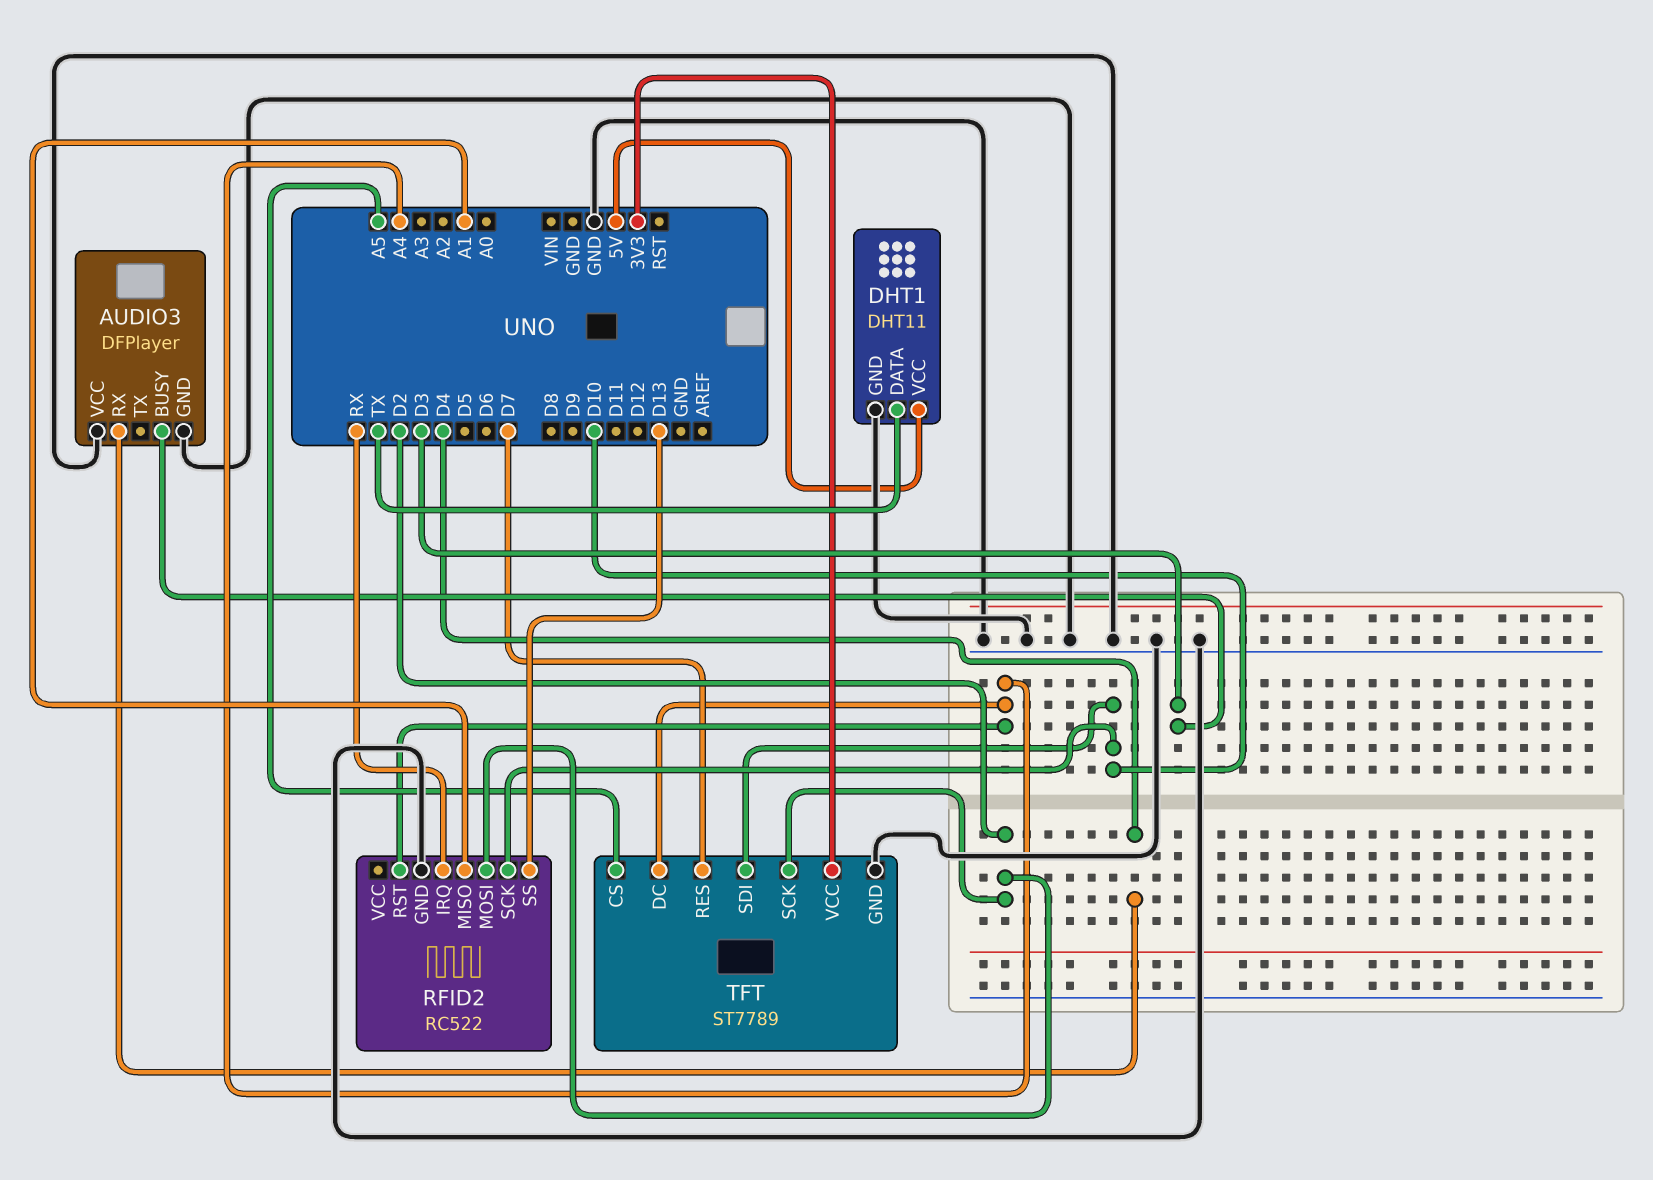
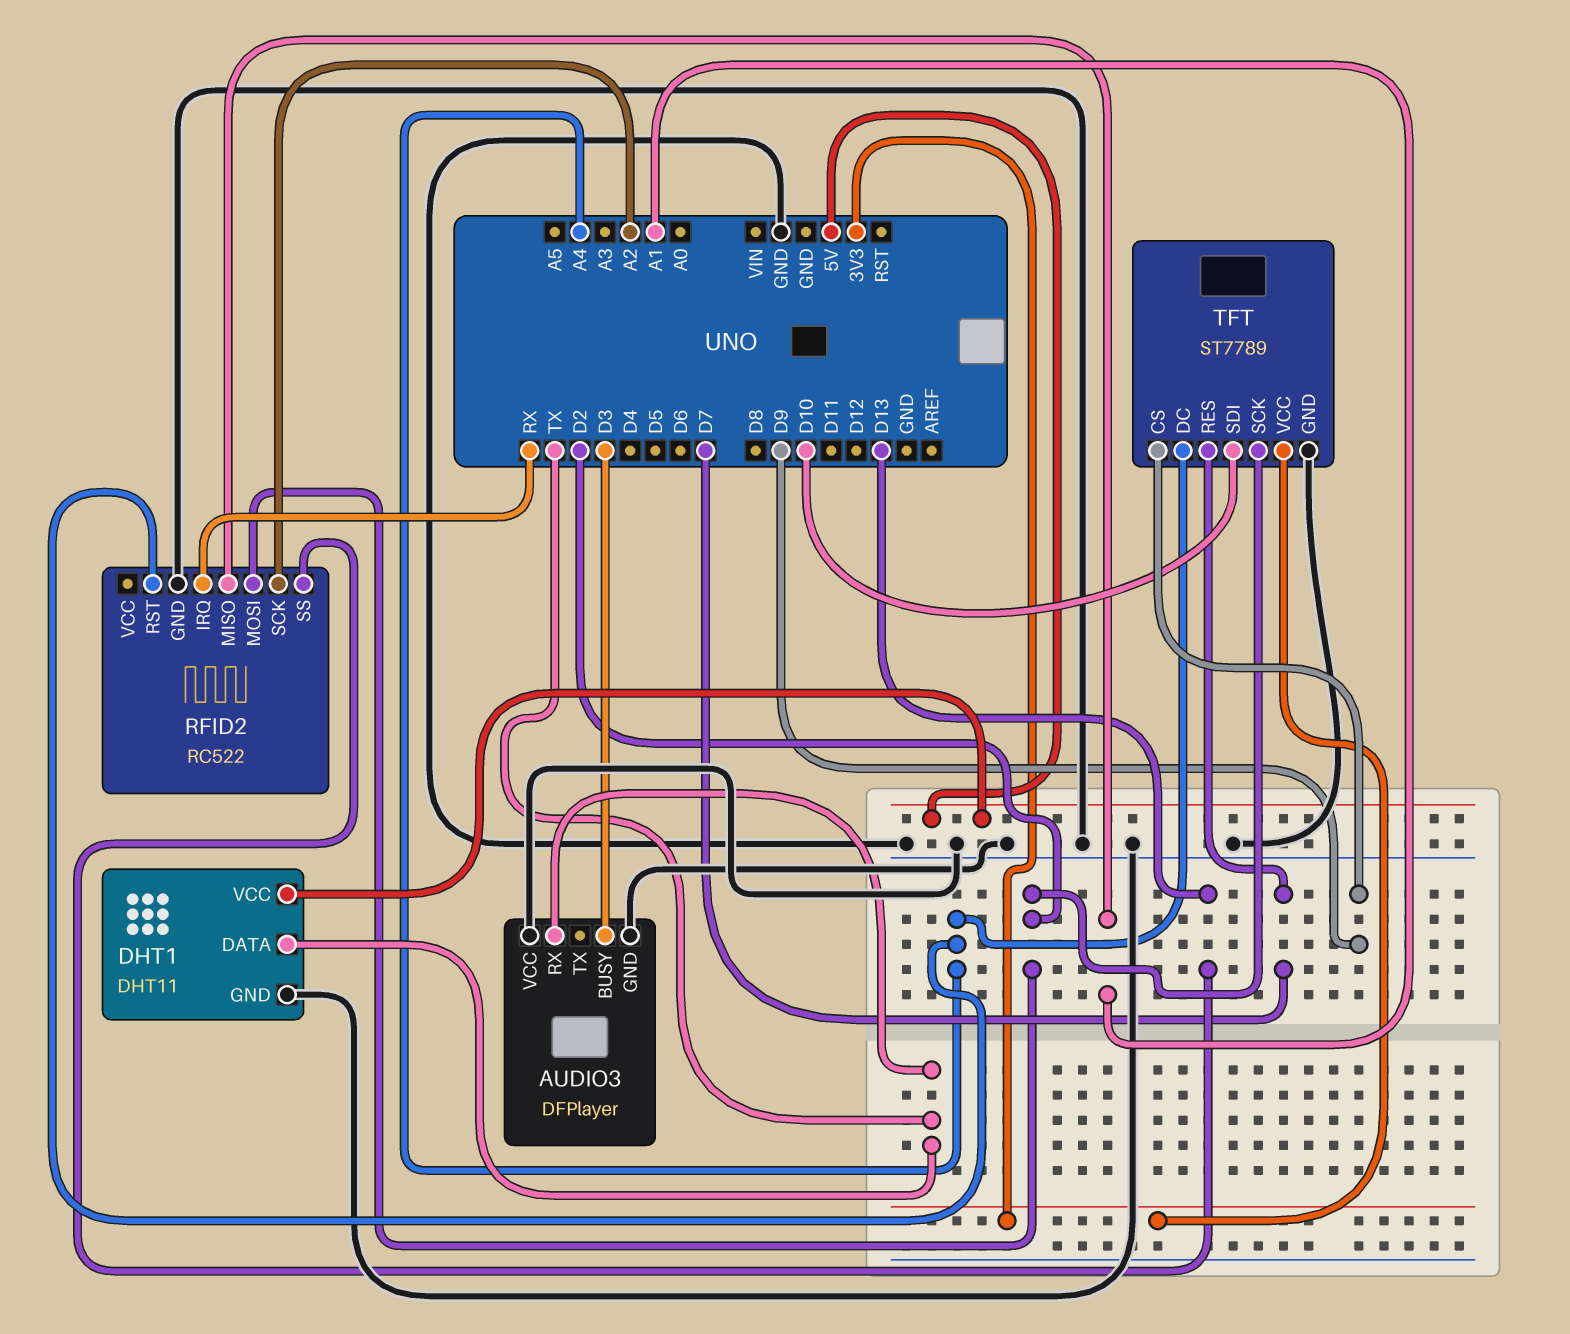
AUDIO3 pin RX: D4 -> TX
RFID2 pin SCK: D10 -> A2
TFT pin CS: A5 -> D9

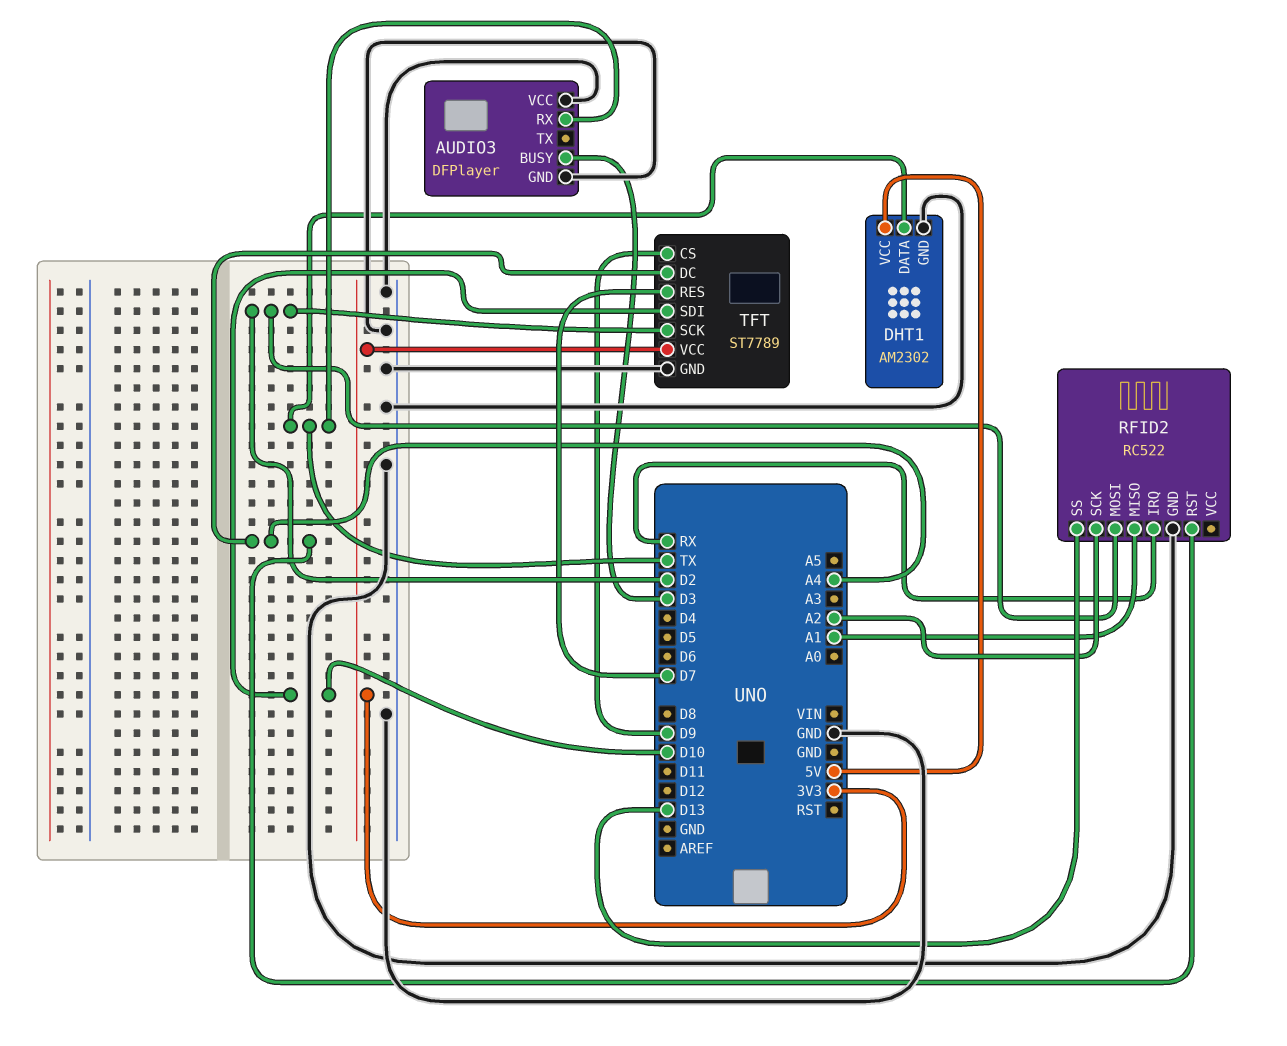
DHT1: DHT11 -> AM2302

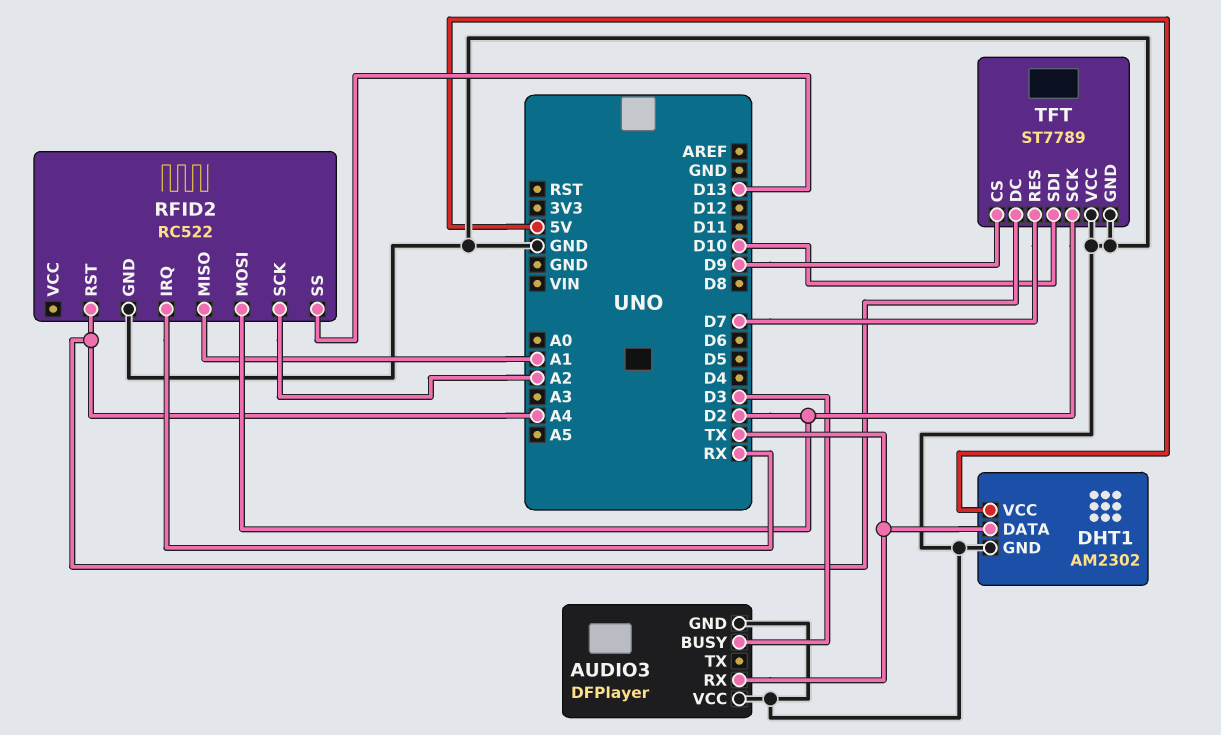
TFT pin VCC: 3V3 -> GND

